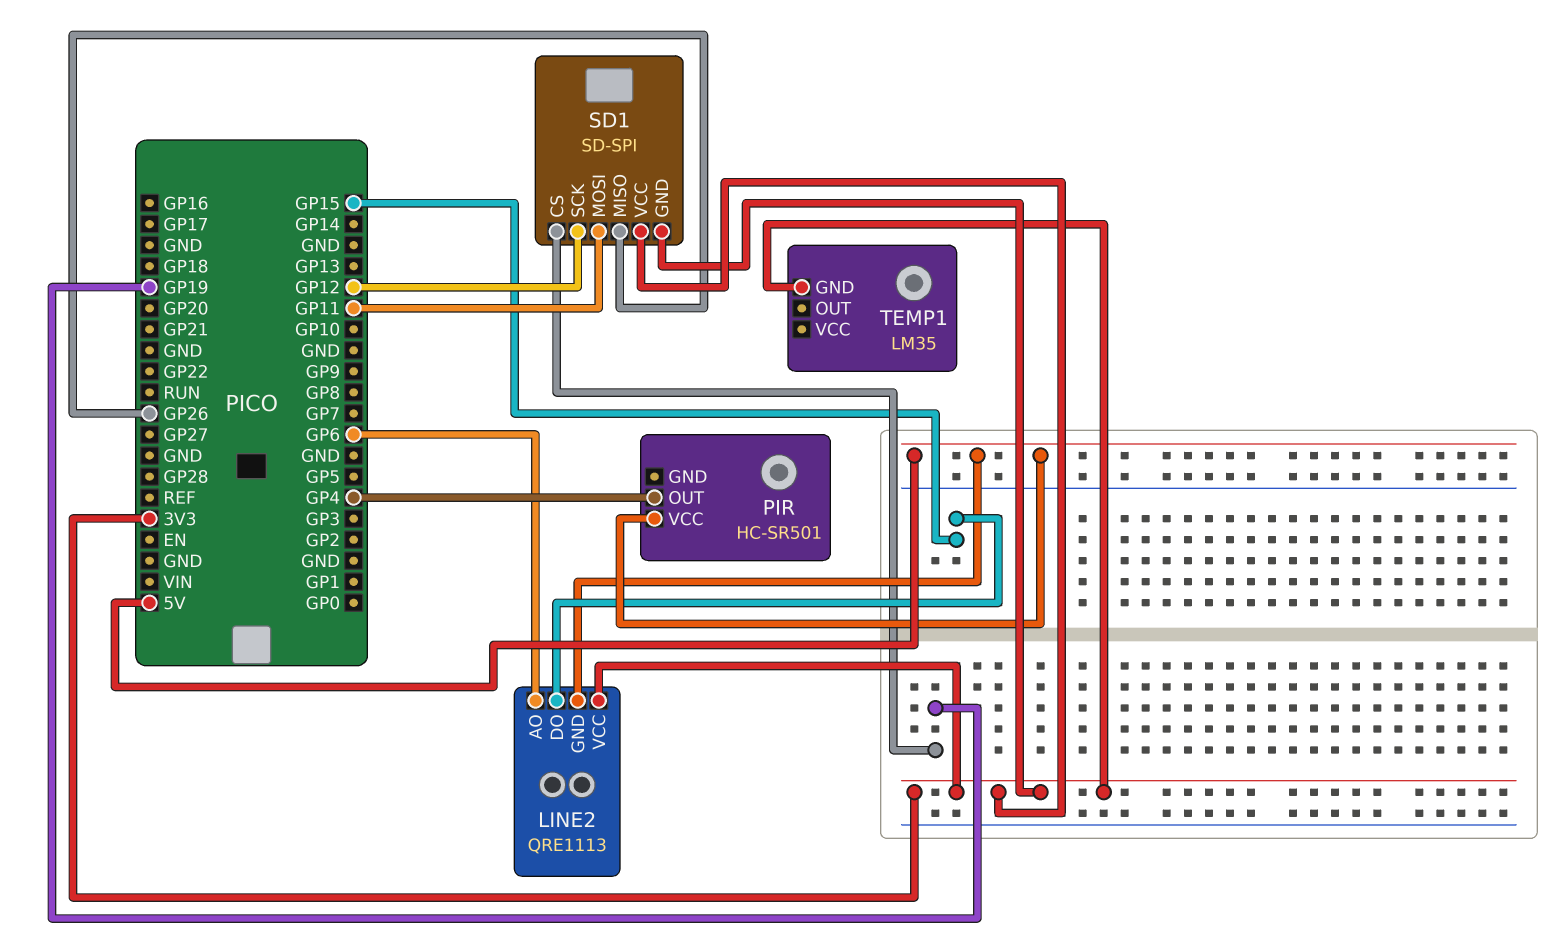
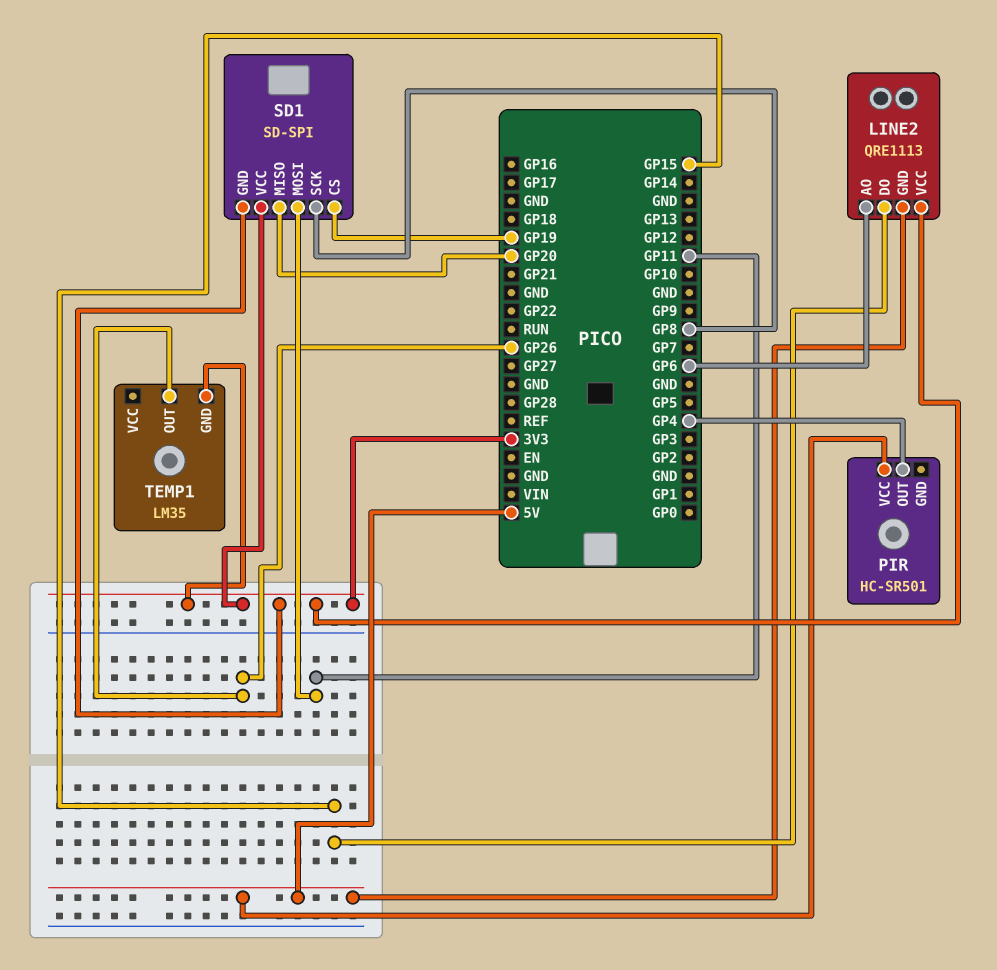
SD1 pin MISO: GP26 -> GP20
SD1 pin SCK: GP12 -> GP8
TEMP1 pin OUT: none -> GP26

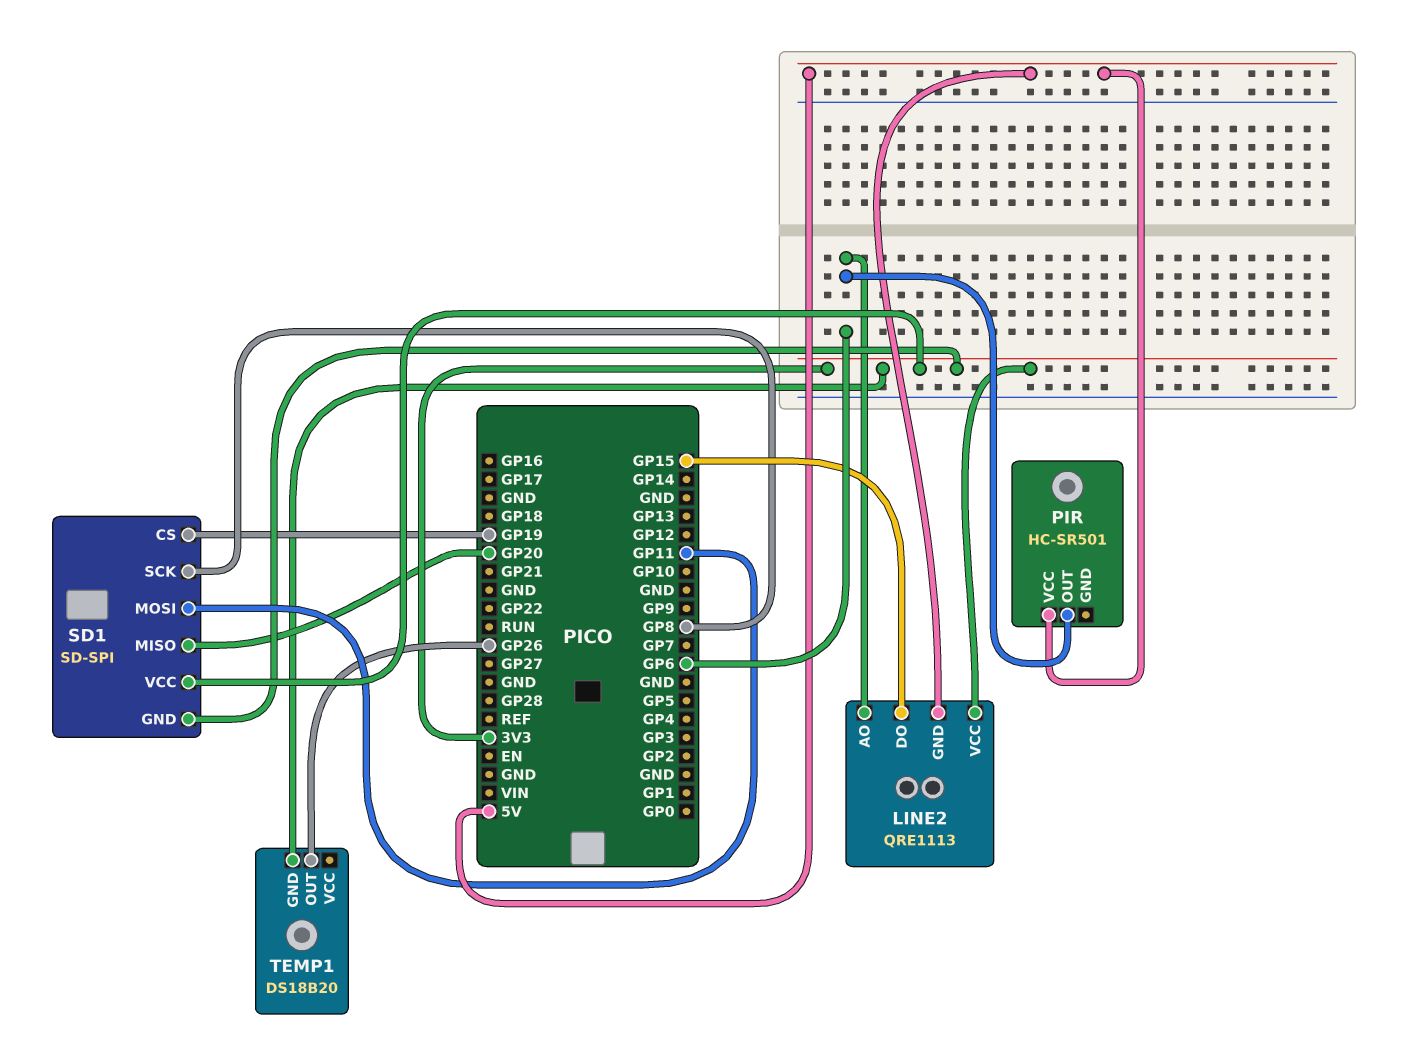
PIR pin OUT: GP4 -> GP6
TEMP1: LM35 -> DS18B20

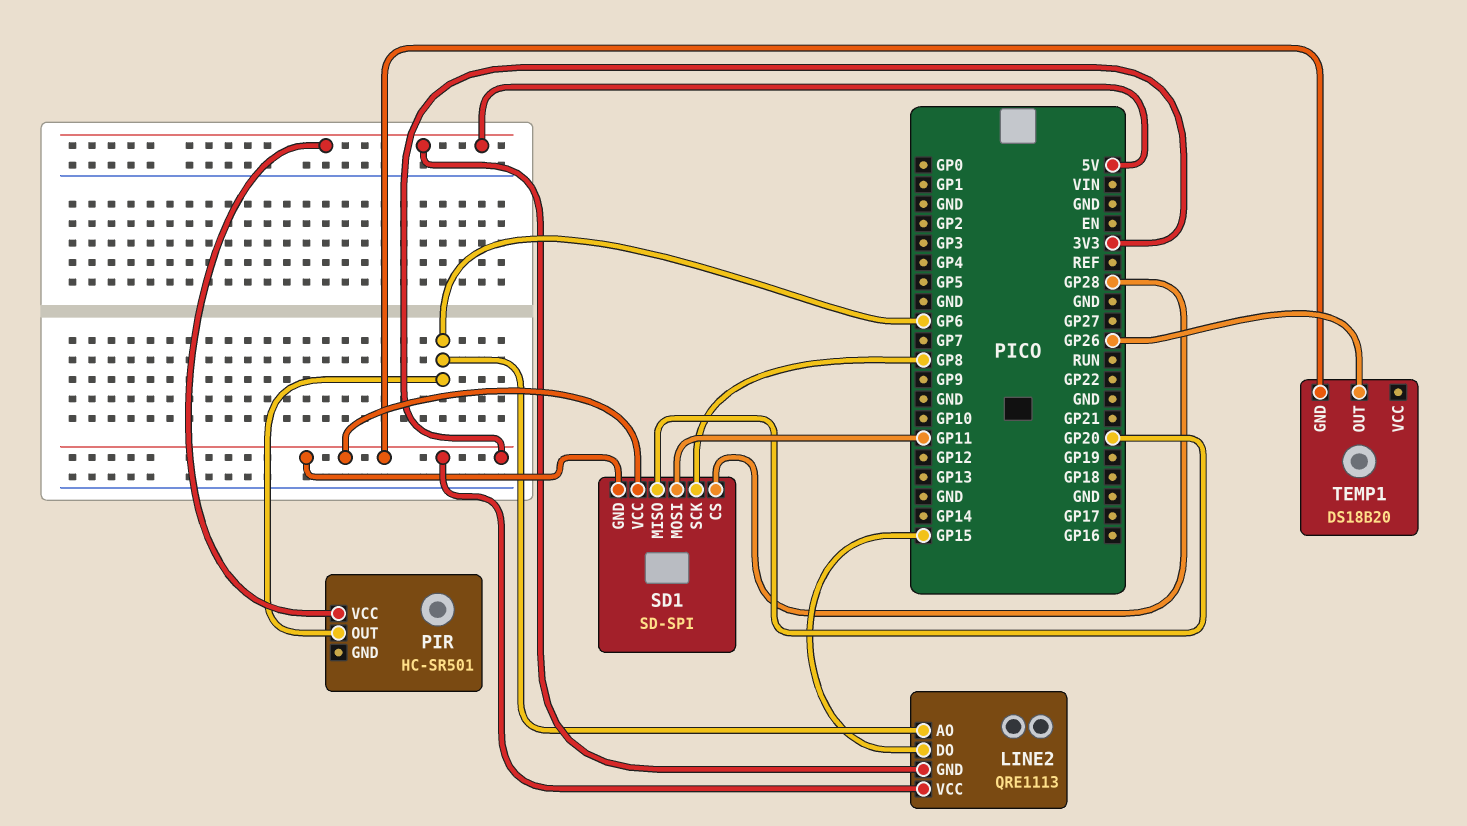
SD1 pin CS: GP19 -> GP28

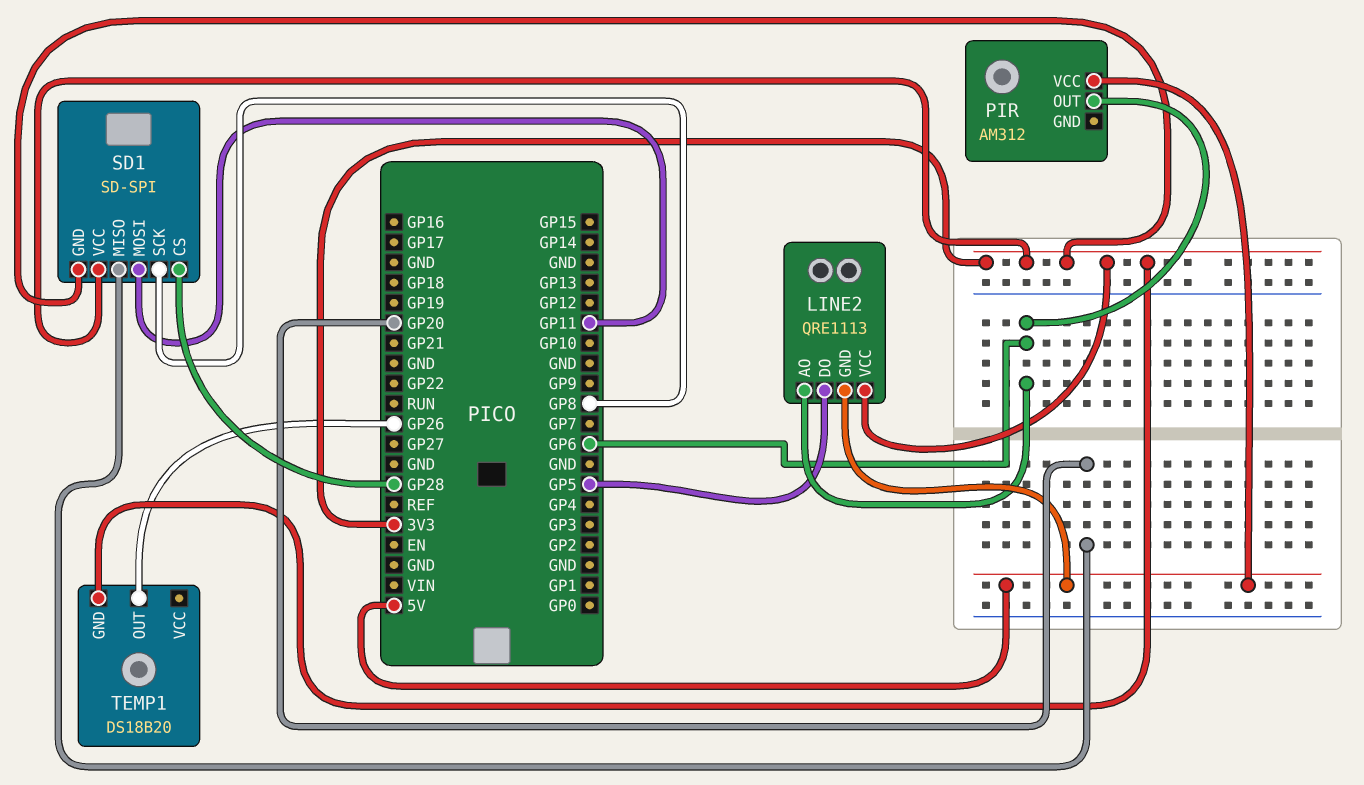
LINE2 pin DO: GP15 -> GP5
PIR: HC-SR501 -> AM312

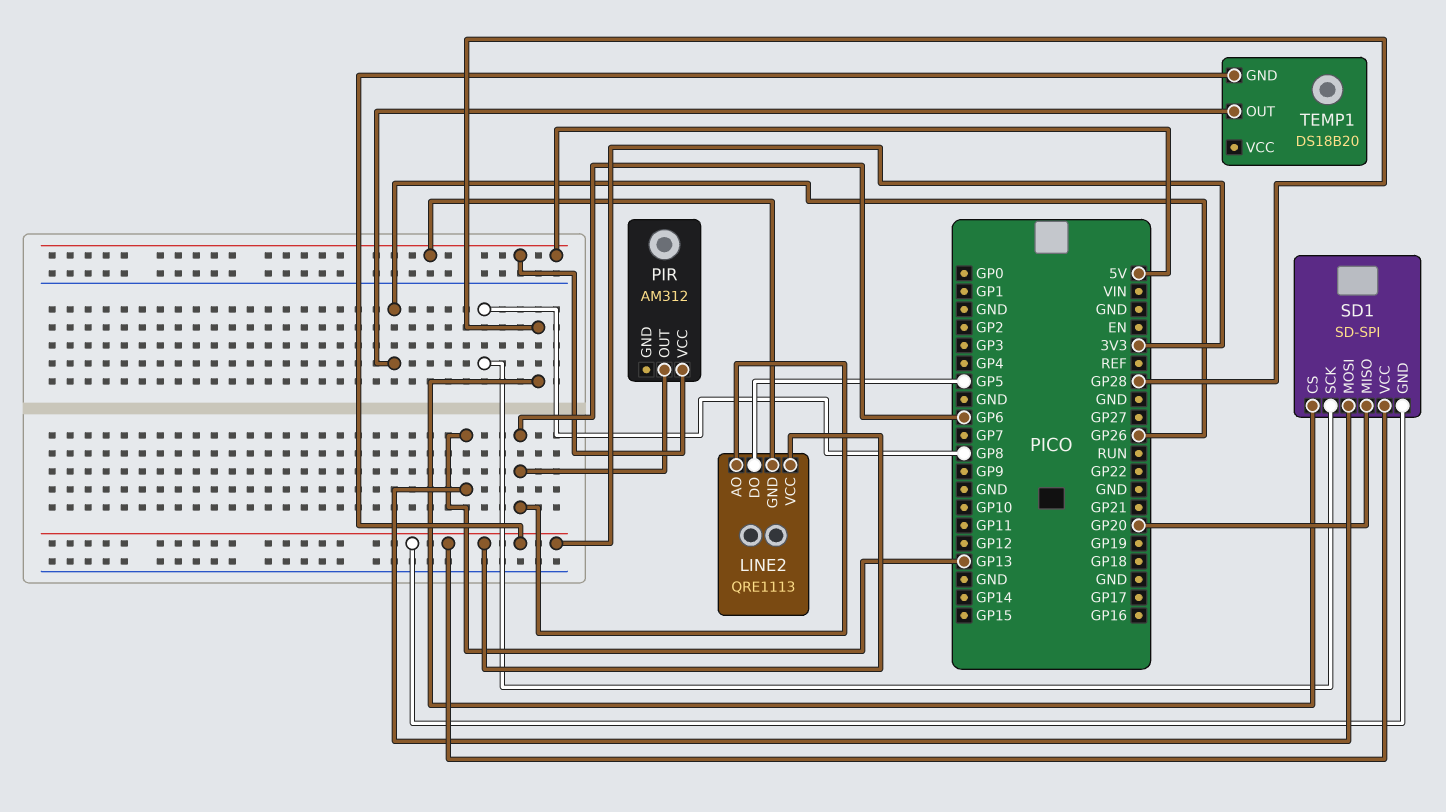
SD1 pin MOSI: GP11 -> GP13

